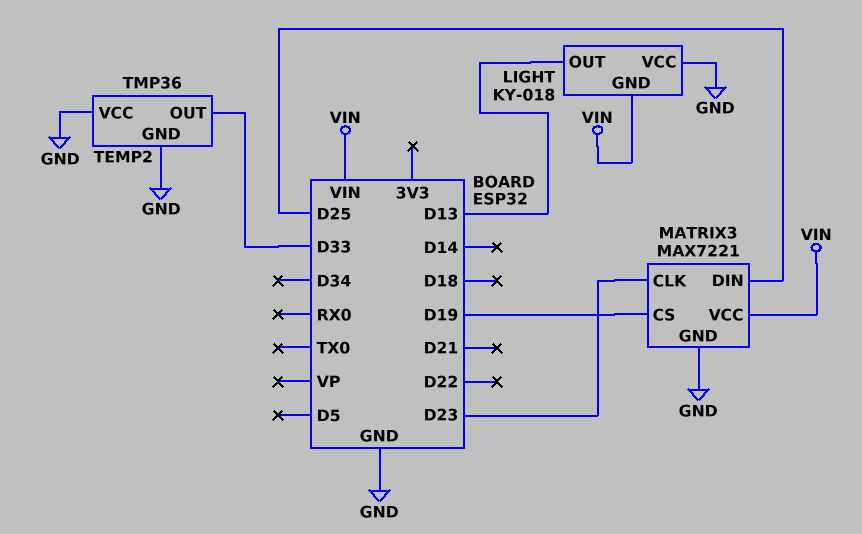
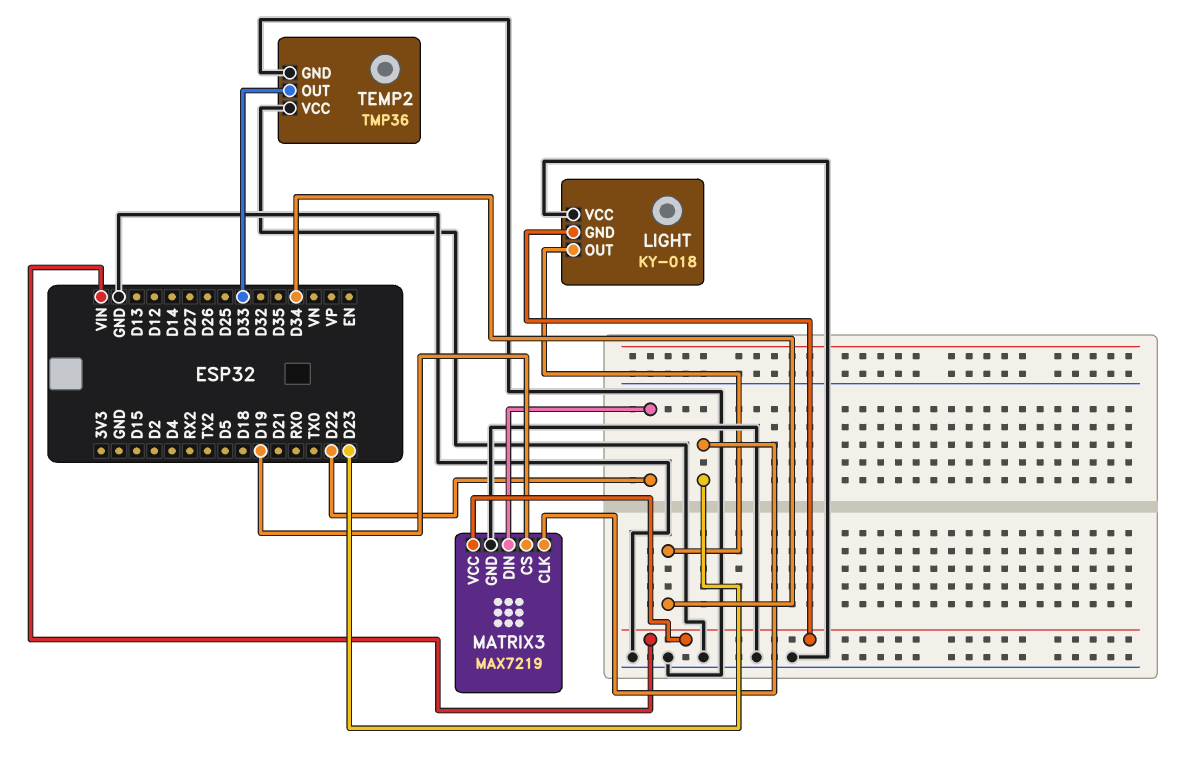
LIGHT pin OUT: D13 -> D34
MATRIX3: MAX7221 -> MAX7219
MATRIX3 pin DIN: D25 -> D22

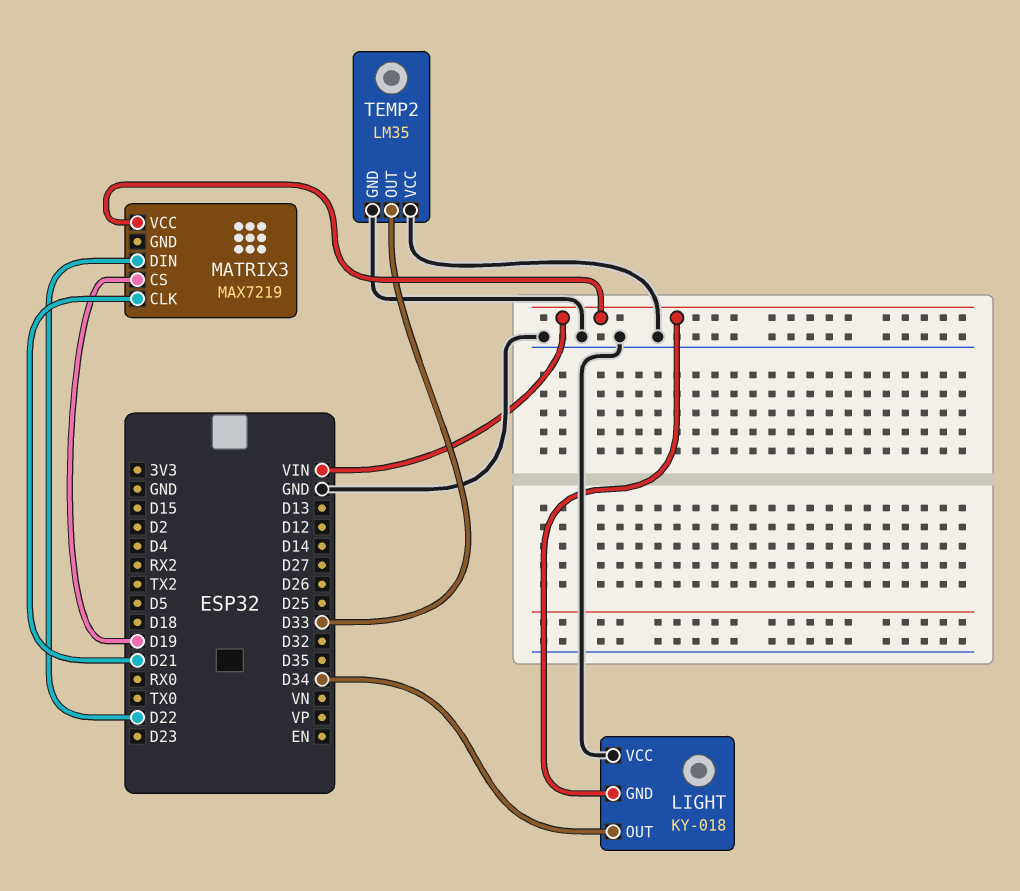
MATRIX3 pin CLK: D23 -> D21
MATRIX3 pin GND: GND -> none
TEMP2: TMP36 -> LM35

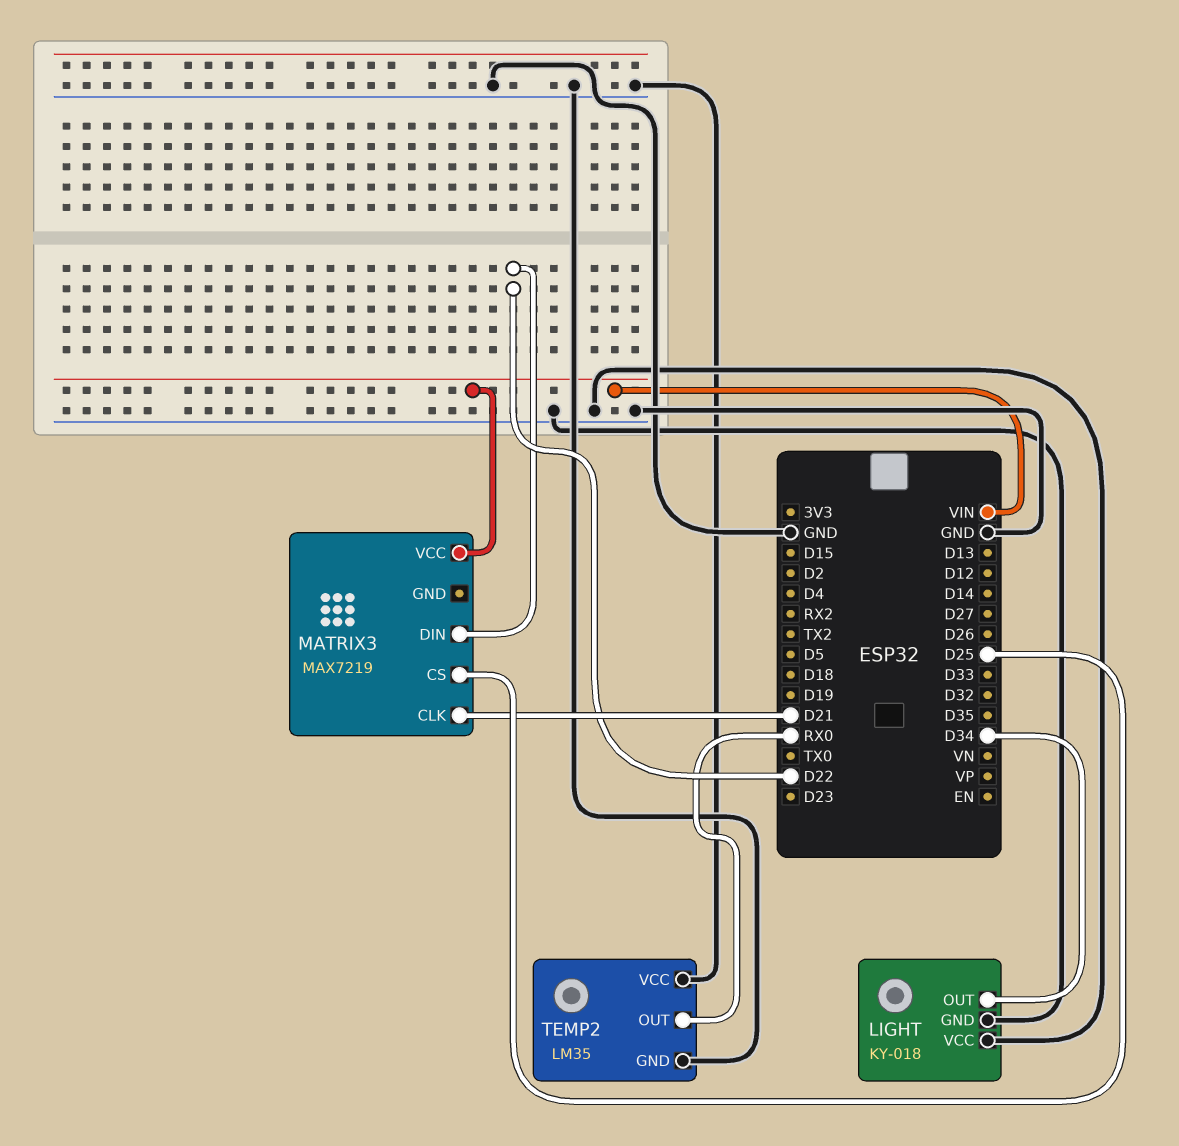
LIGHT pin GND: VIN -> GND
MATRIX3 pin CS: D19 -> D25
TEMP2 pin OUT: D33 -> RX0

